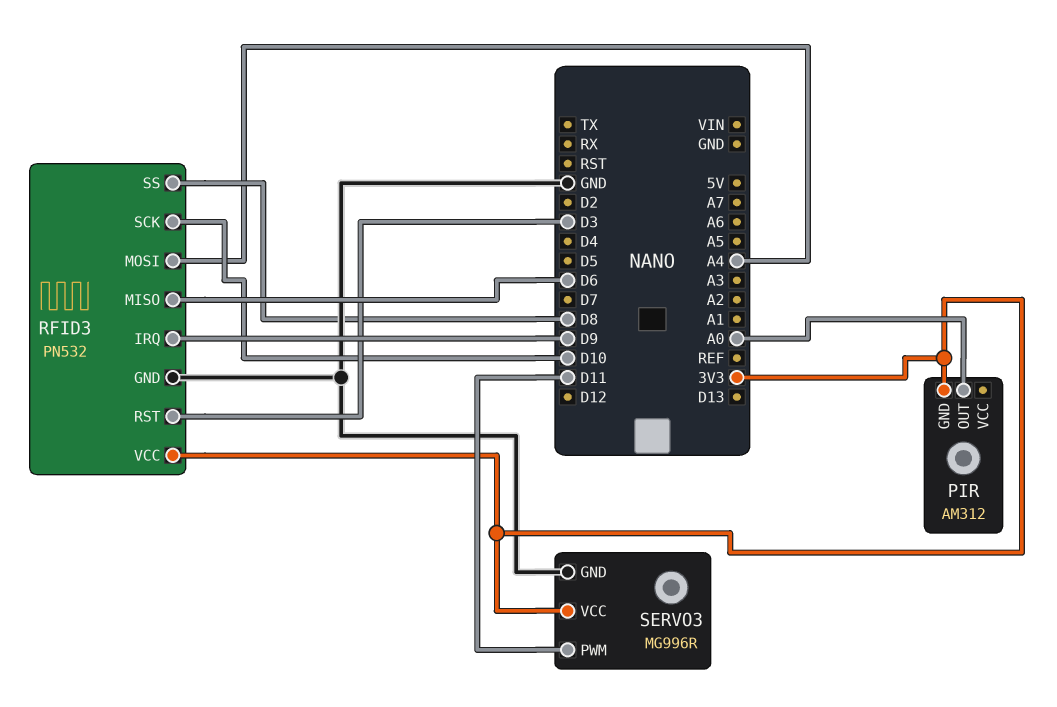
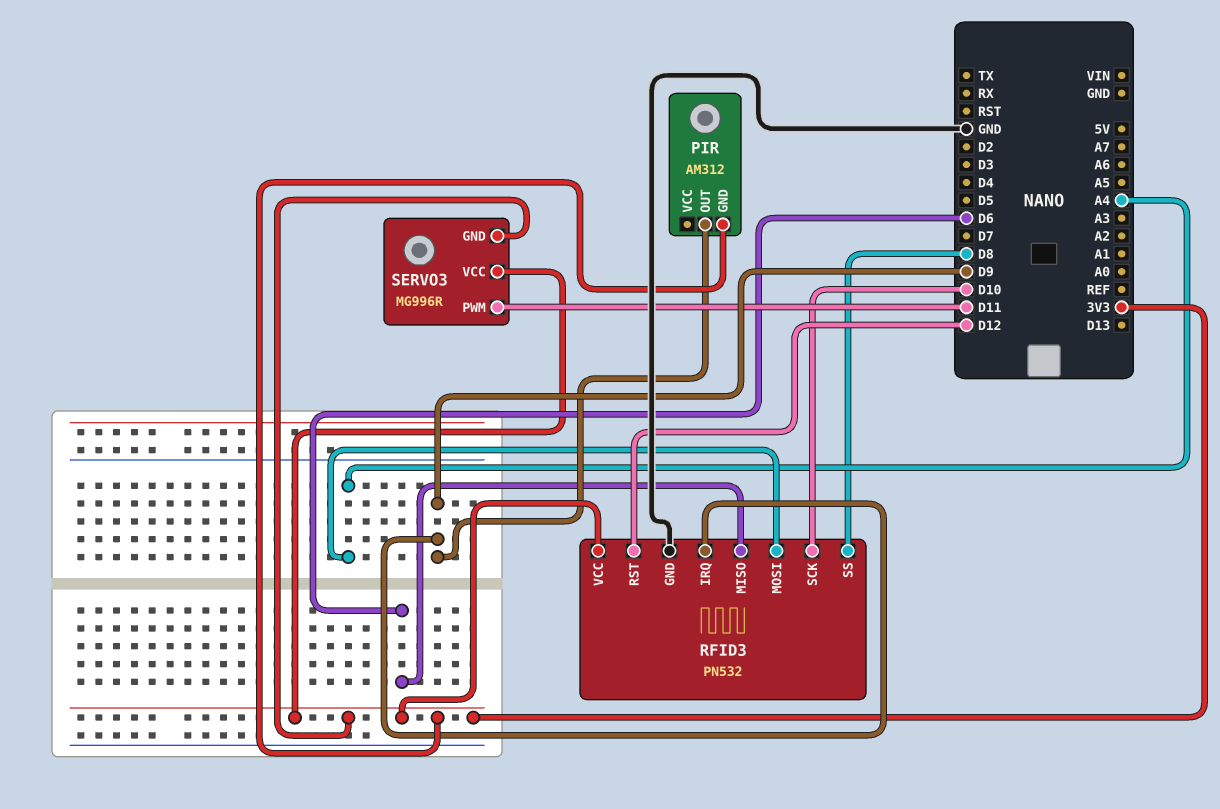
PIR pin OUT: A0 -> D9
RFID3 pin RST: D3 -> D12
SERVO3 pin GND: GND -> 3V3

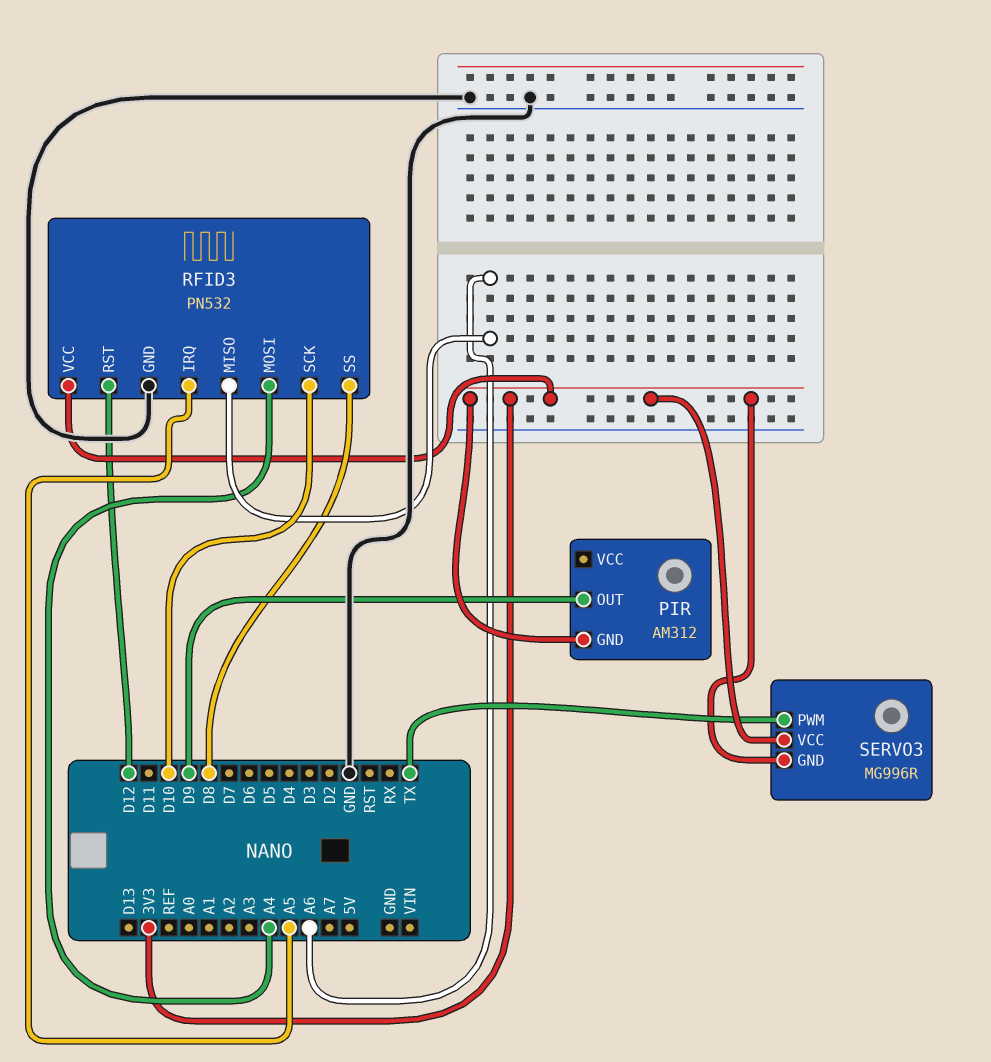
RFID3 pin IRQ: D9 -> A5
RFID3 pin MISO: D6 -> A6
SERVO3 pin PWM: D11 -> TX

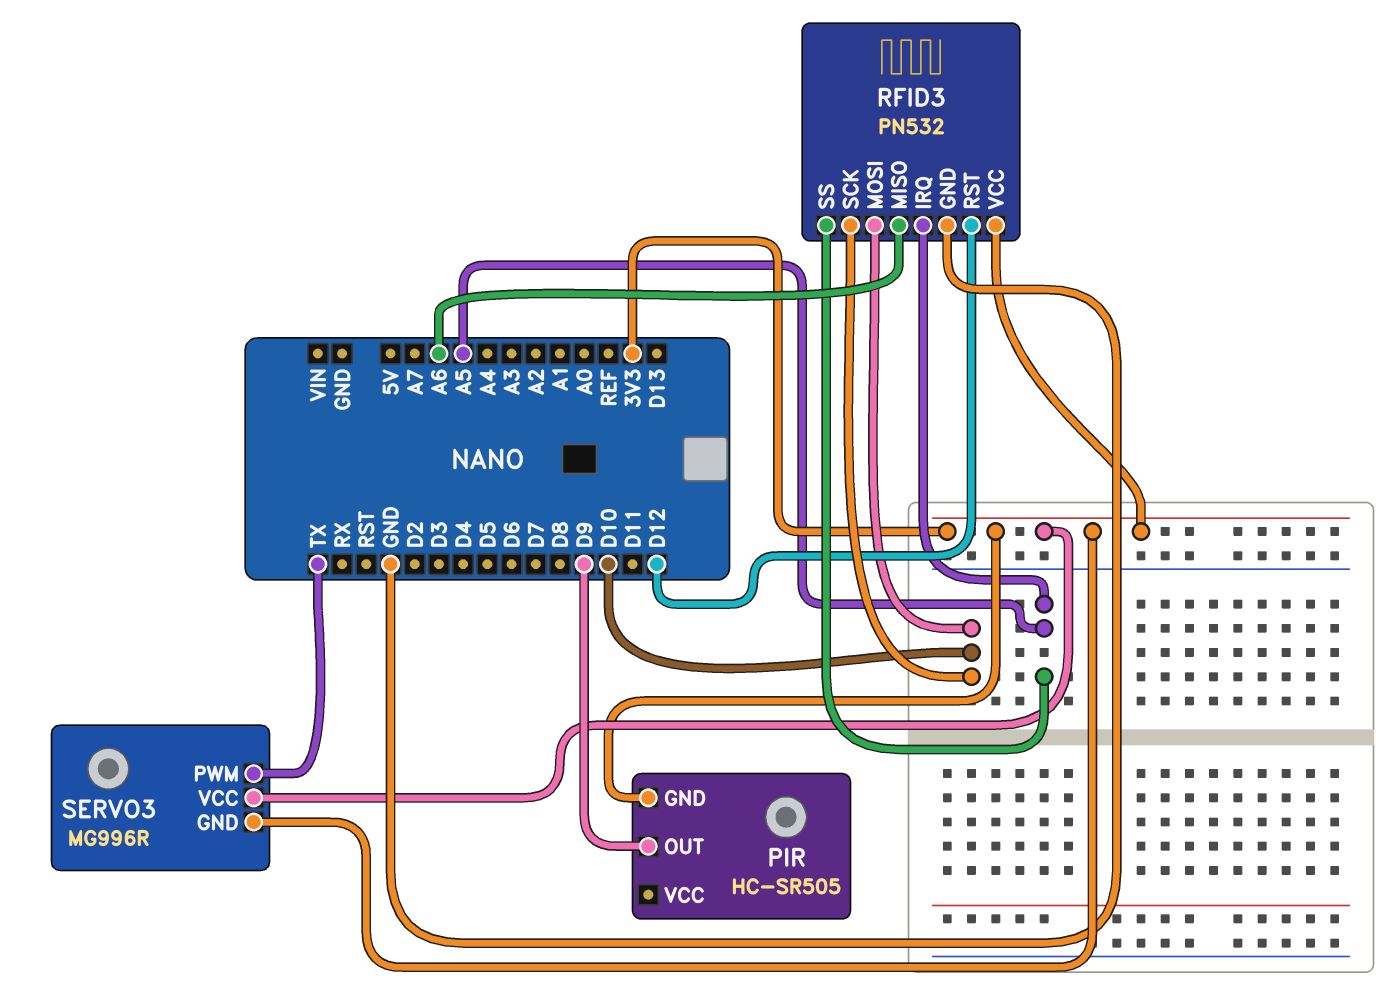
PIR: AM312 -> HC-SR505
RFID3 pin MOSI: A4 -> D10
RFID3 pin SS: D8 -> A5

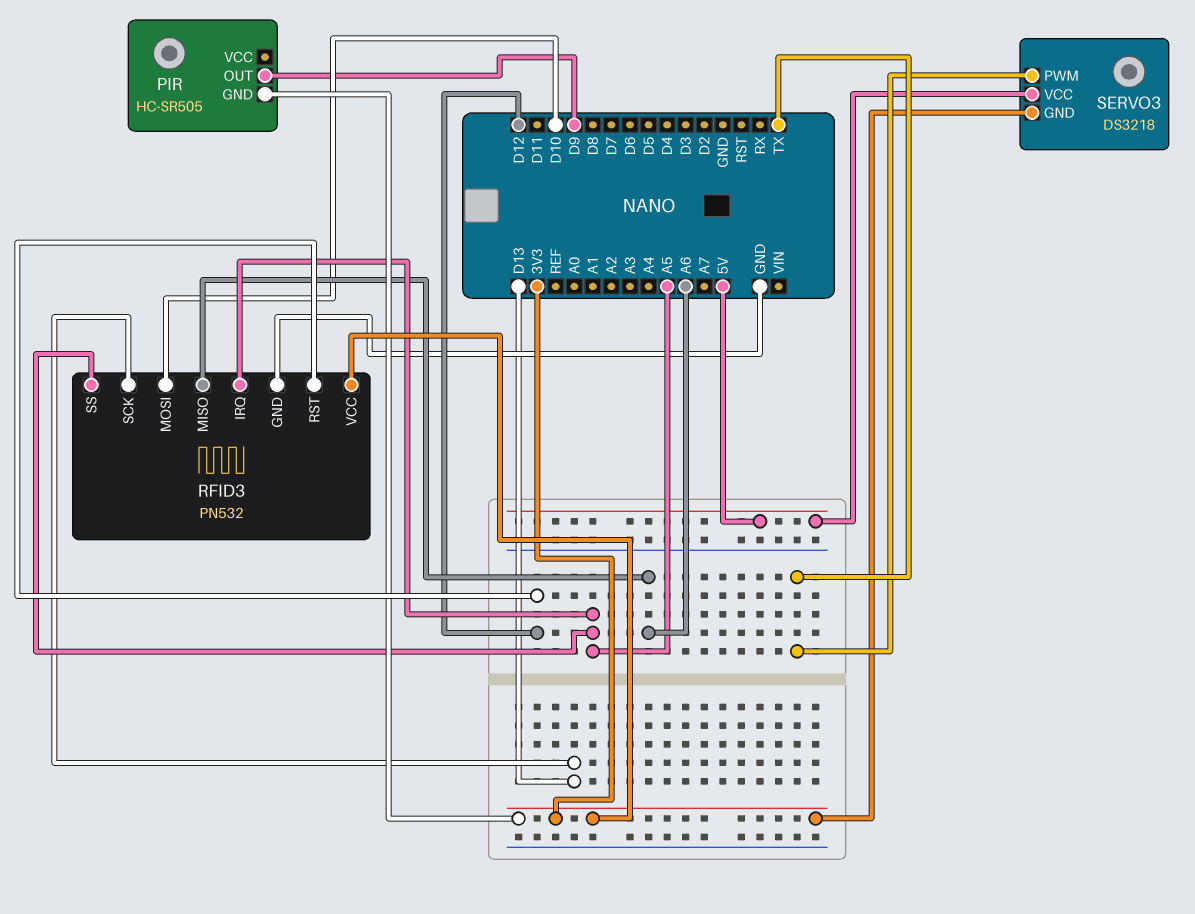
RFID3 pin SCK: D10 -> D13
SERVO3: MG996R -> DS3218
SERVO3 pin VCC: 3V3 -> 5V

